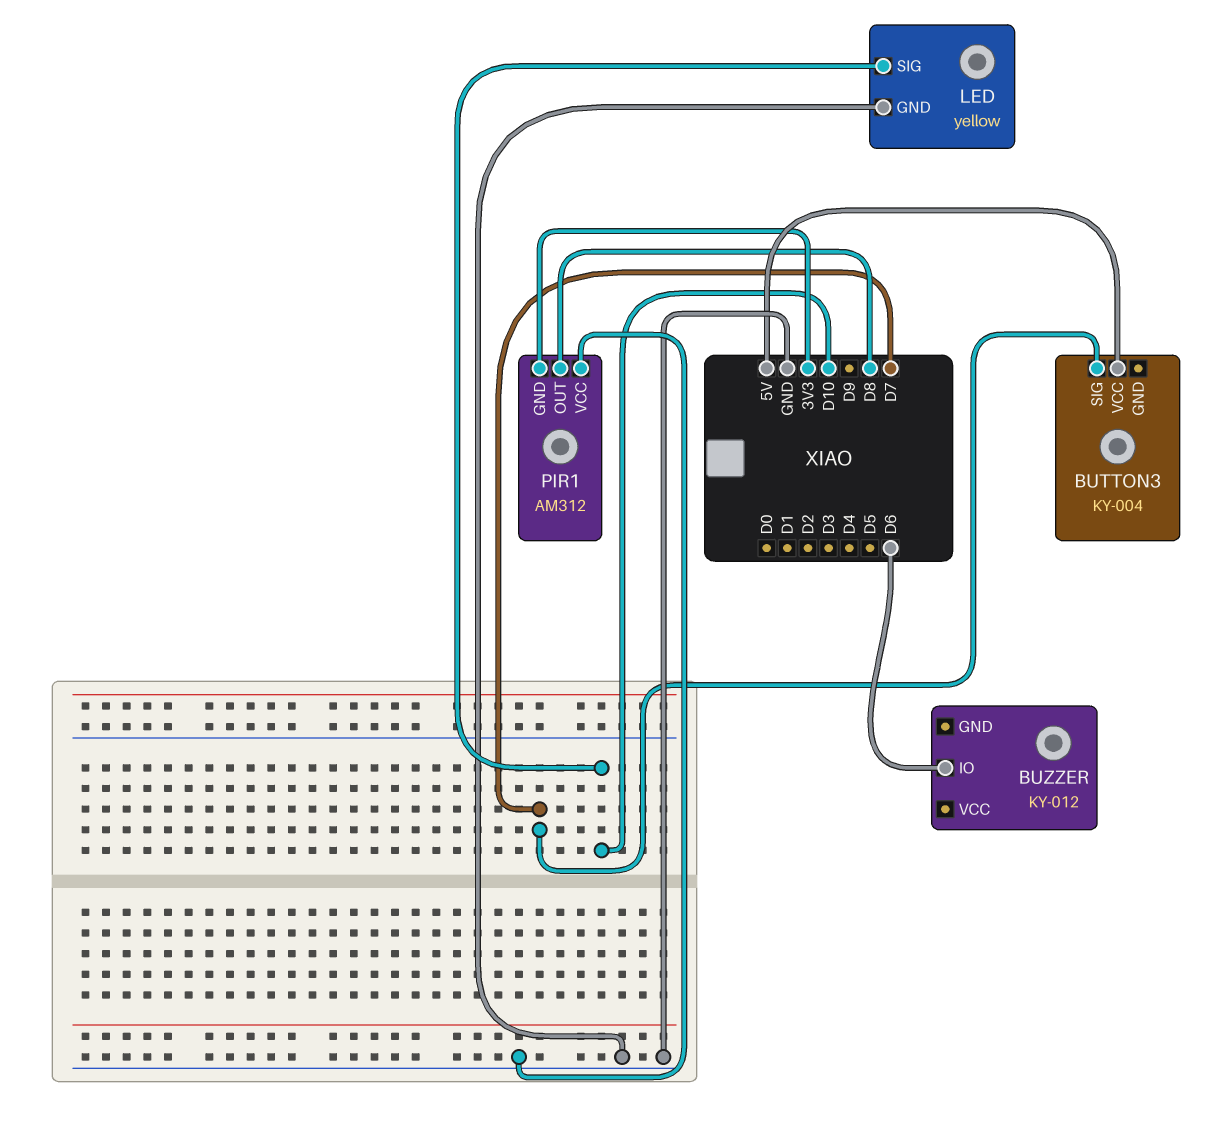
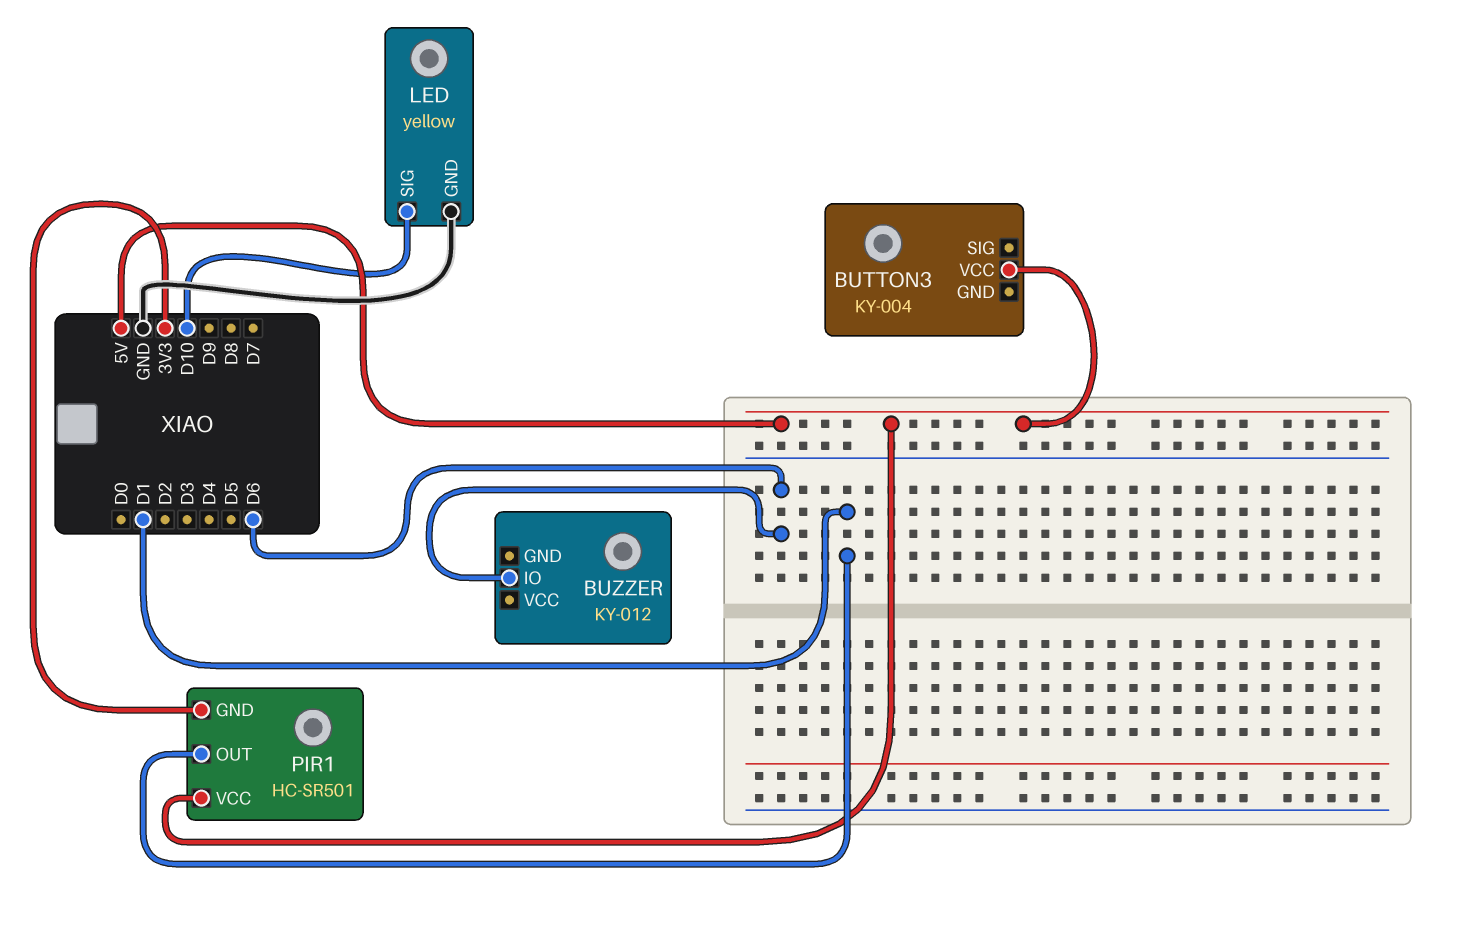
BUTTON3 pin SIG: D7 -> none
PIR1: AM312 -> HC-SR501
PIR1 pin OUT: D8 -> D1
PIR1 pin VCC: GND -> 5V

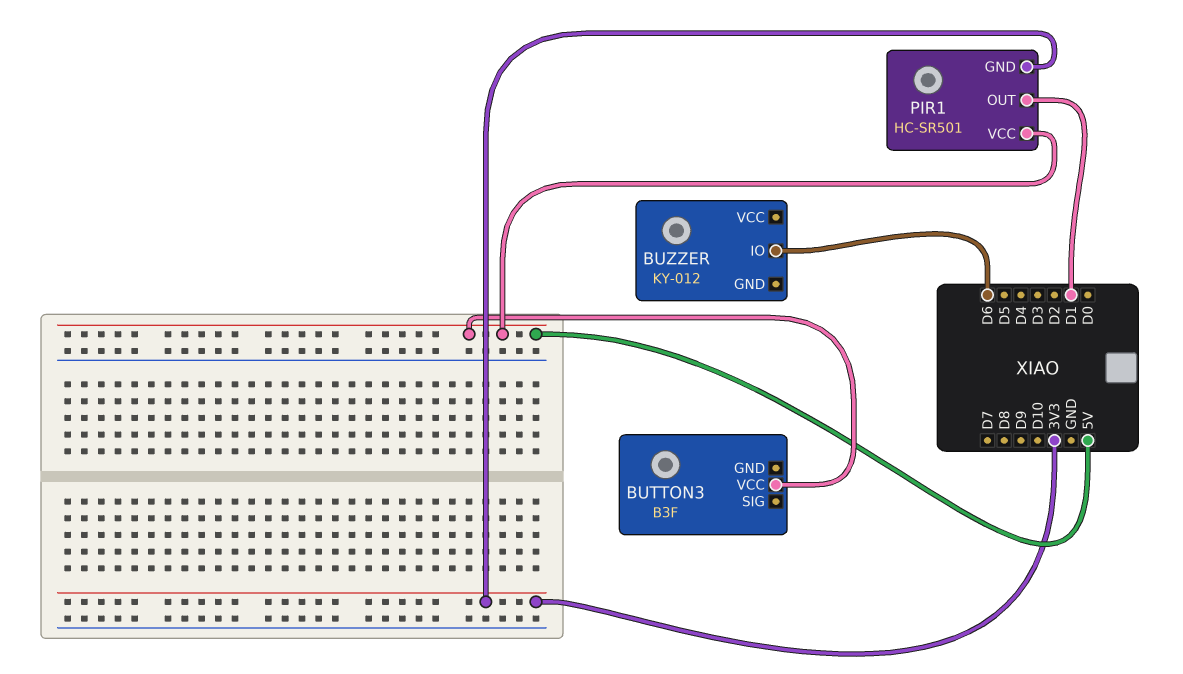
BUTTON3: KY-004 -> B3F
LED: yellow -> none
LED pin GND: GND -> none
LED pin SIG: D10 -> none

